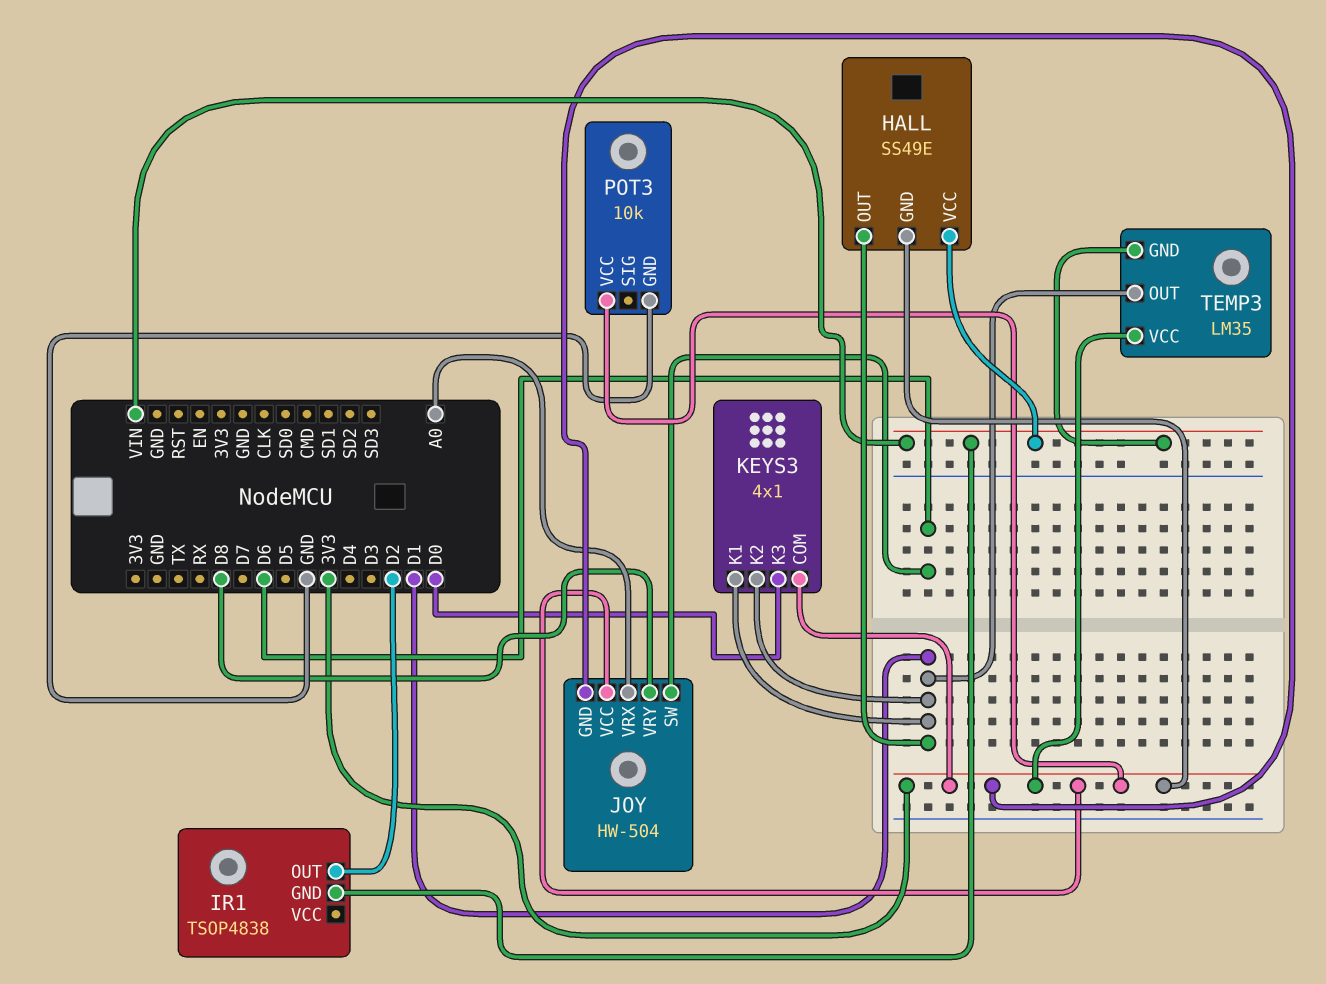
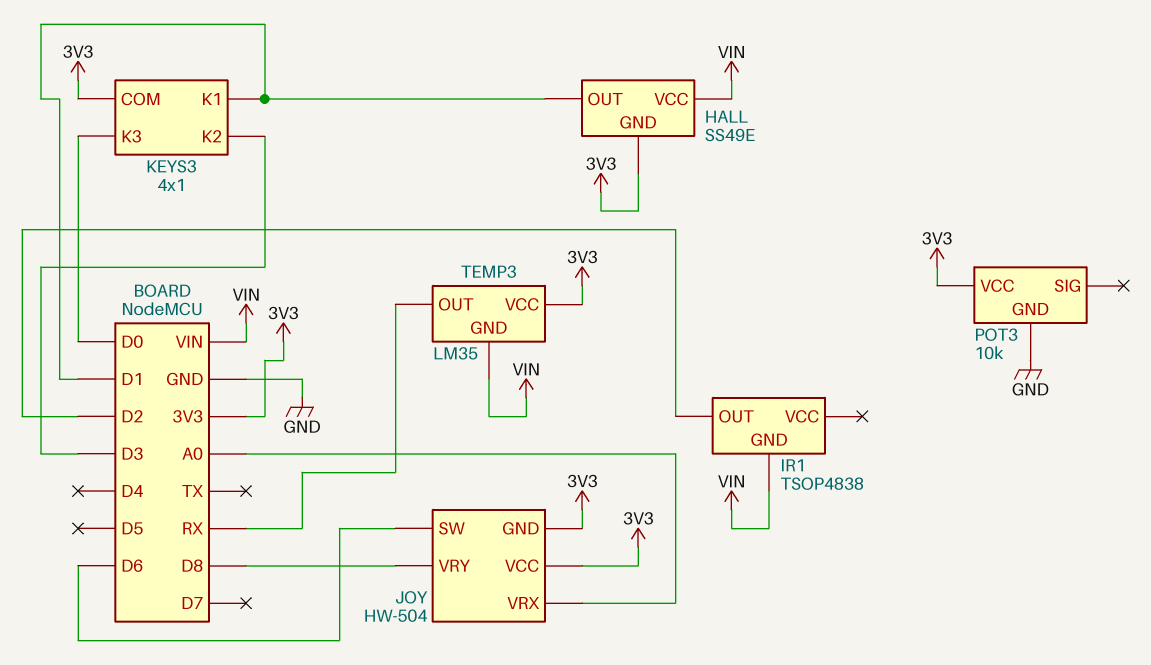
KEYS3 pin K2: D1 -> D3
TEMP3 pin OUT: D1 -> RX

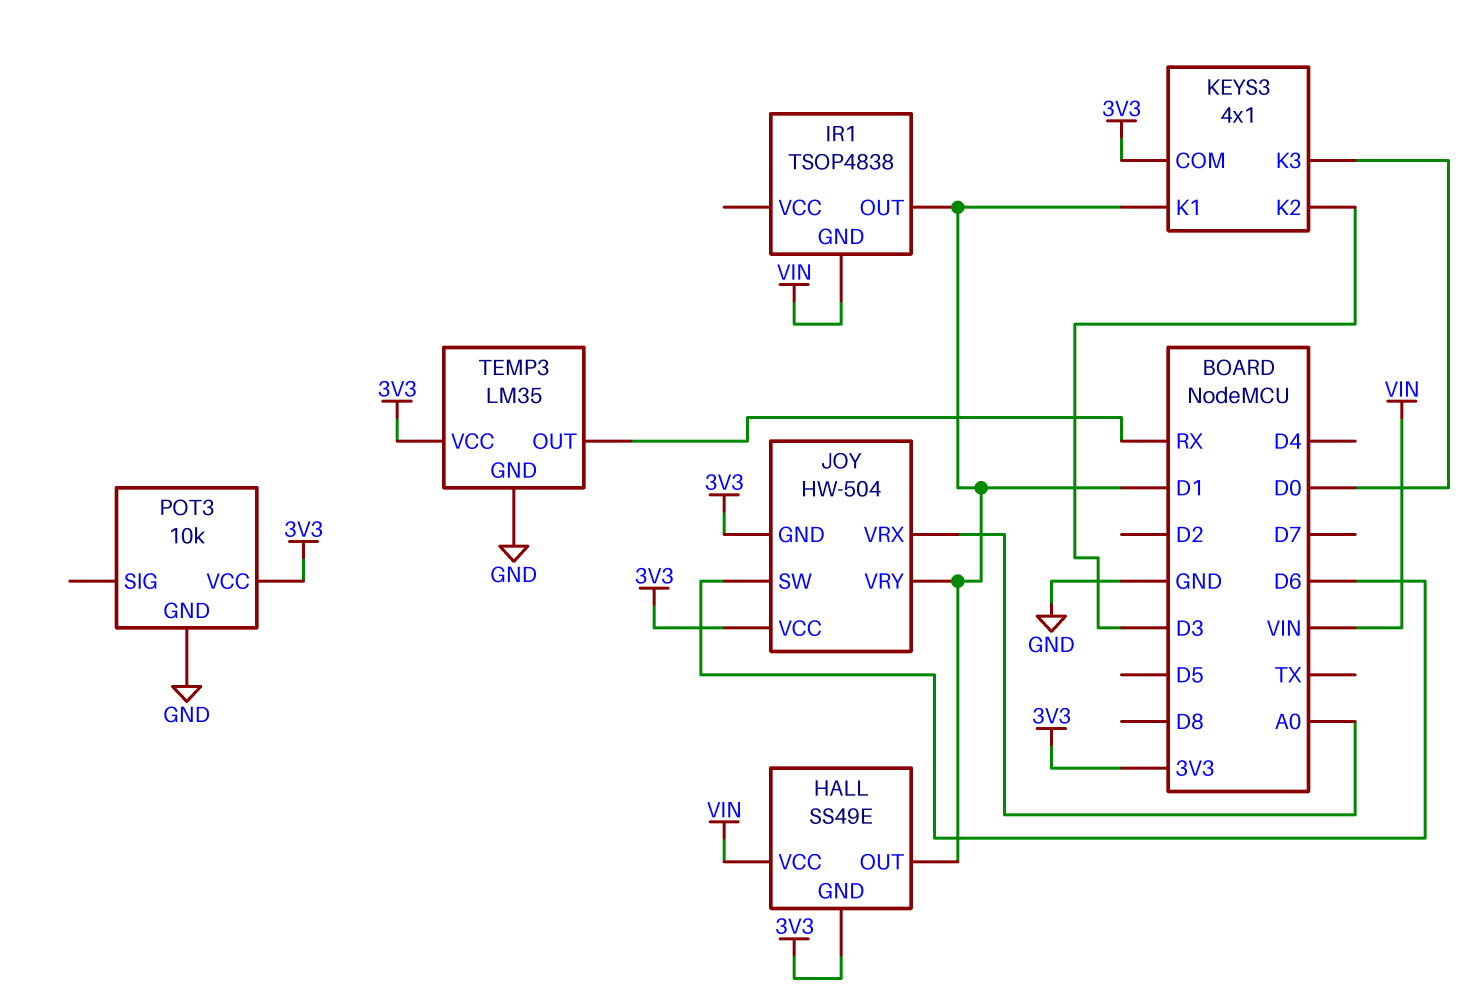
IR1 pin OUT: D2 -> D1
JOY pin VRY: D8 -> D1
TEMP3 pin GND: VIN -> GND

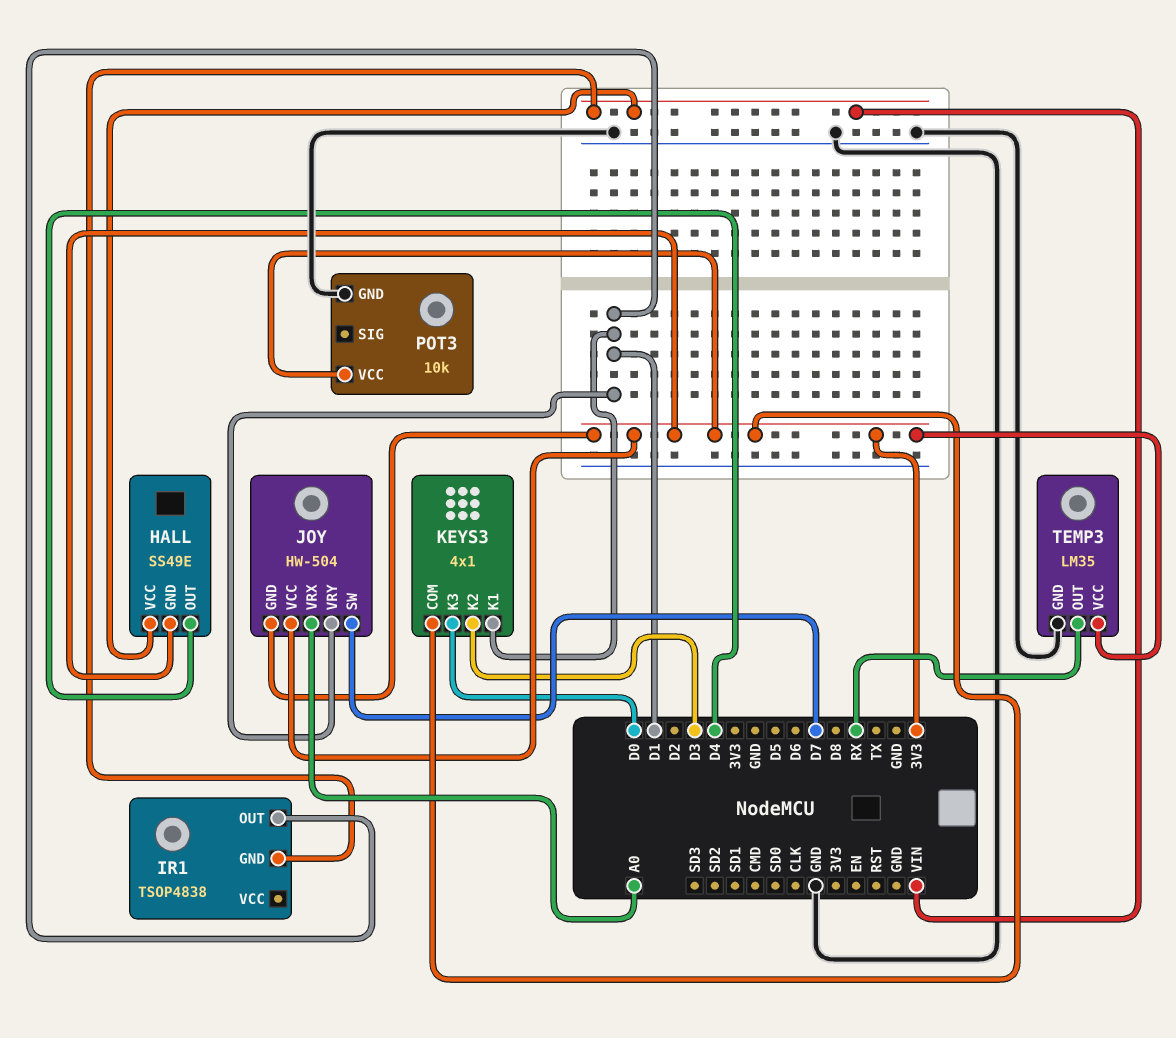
HALL pin OUT: D1 -> D4
JOY pin SW: D6 -> D7

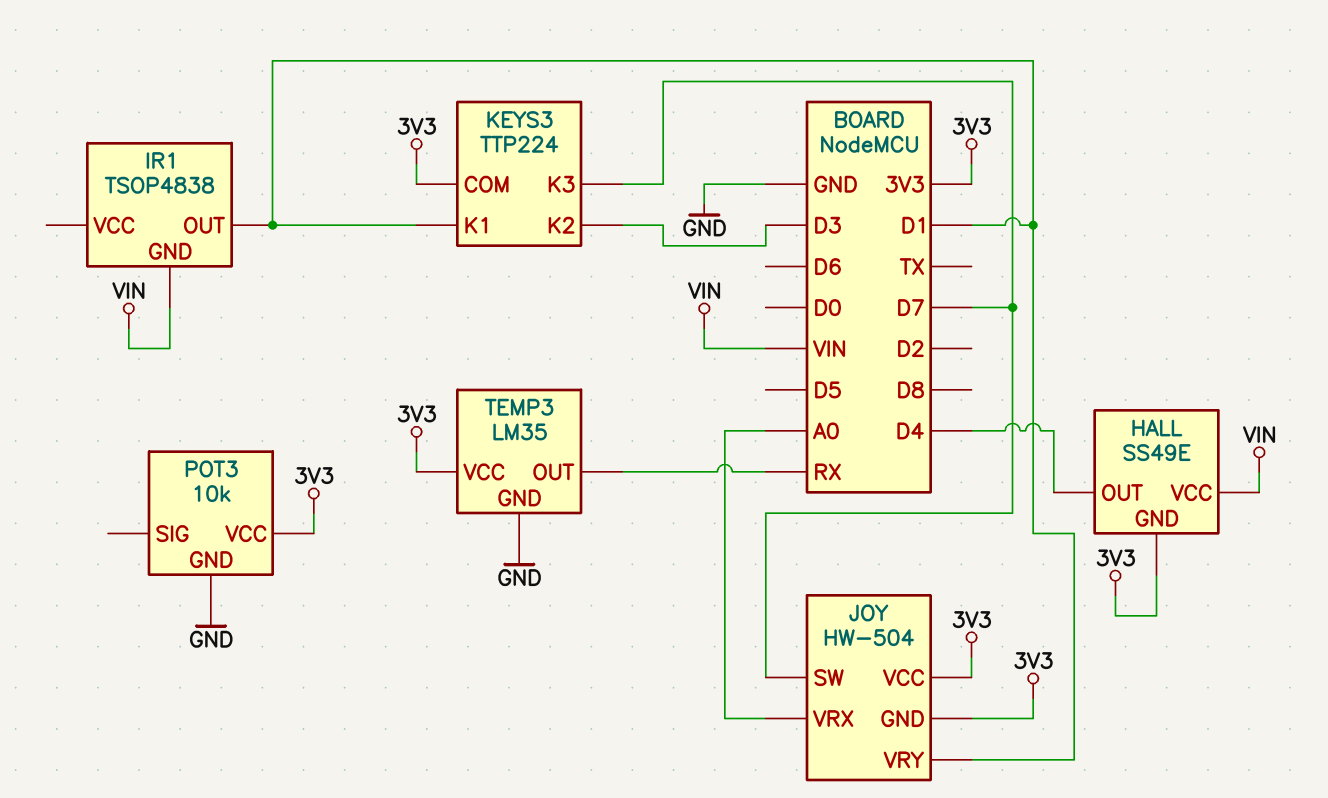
KEYS3: 4x1 -> TTP224
KEYS3 pin K3: D0 -> D7

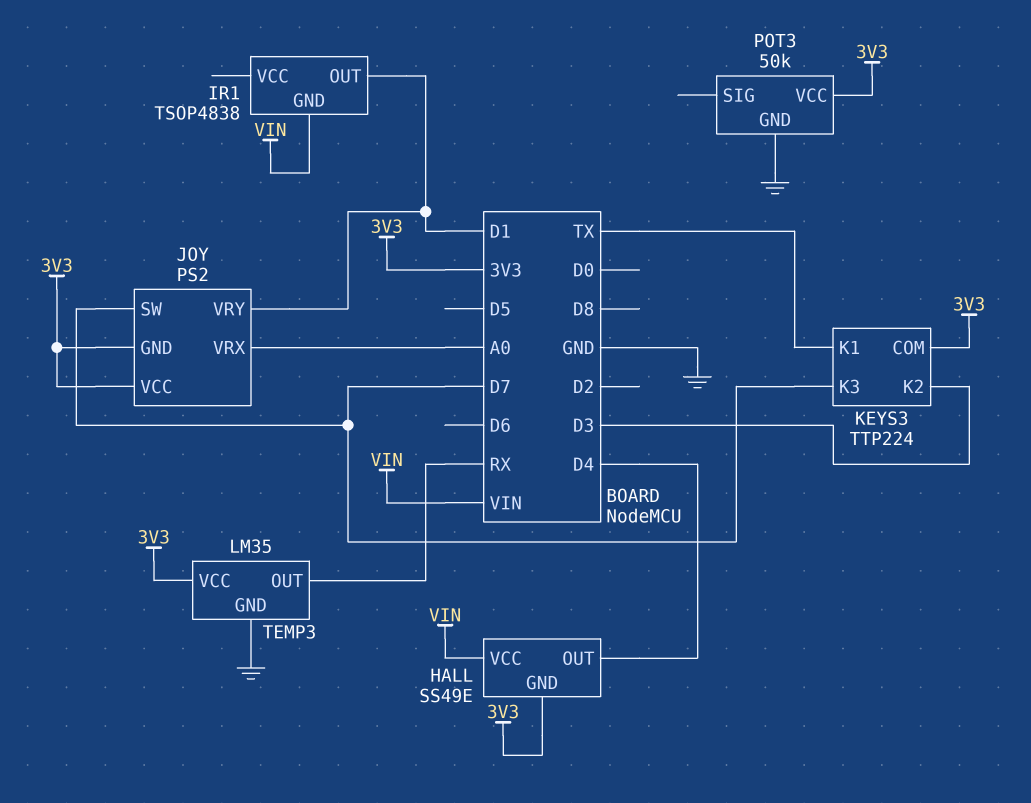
JOY: HW-504 -> PS2
KEYS3 pin K1: D1 -> TX
POT3: 10k -> 50k

